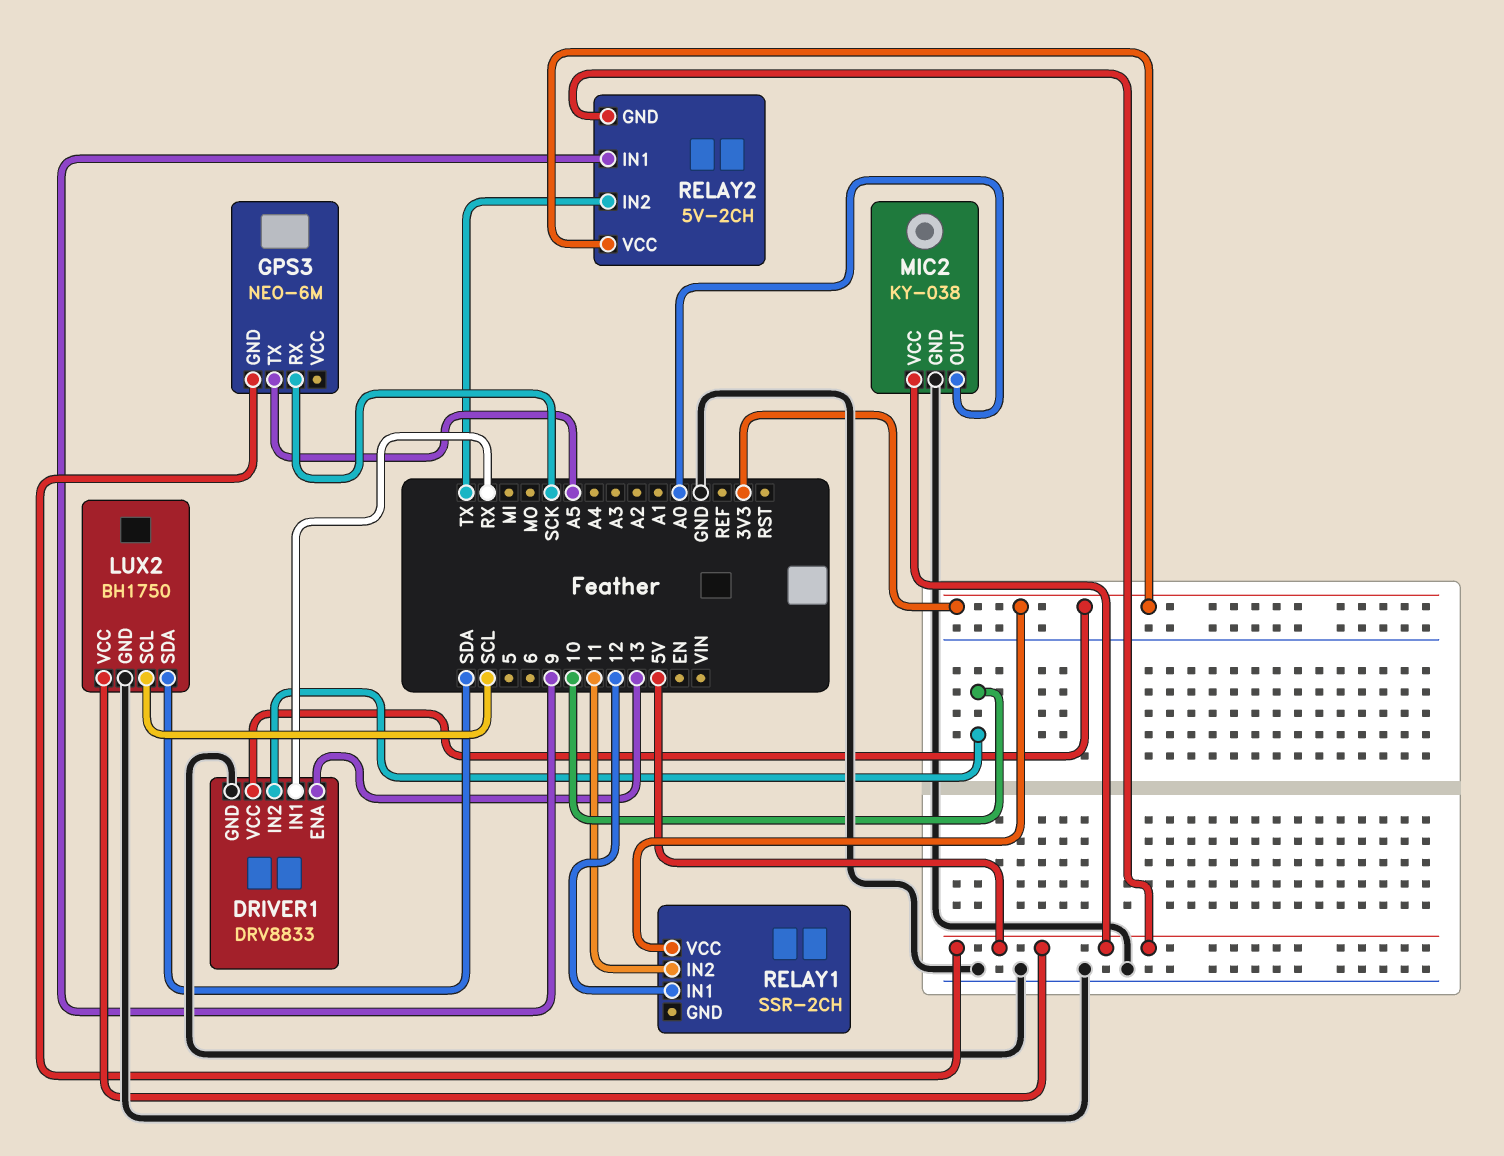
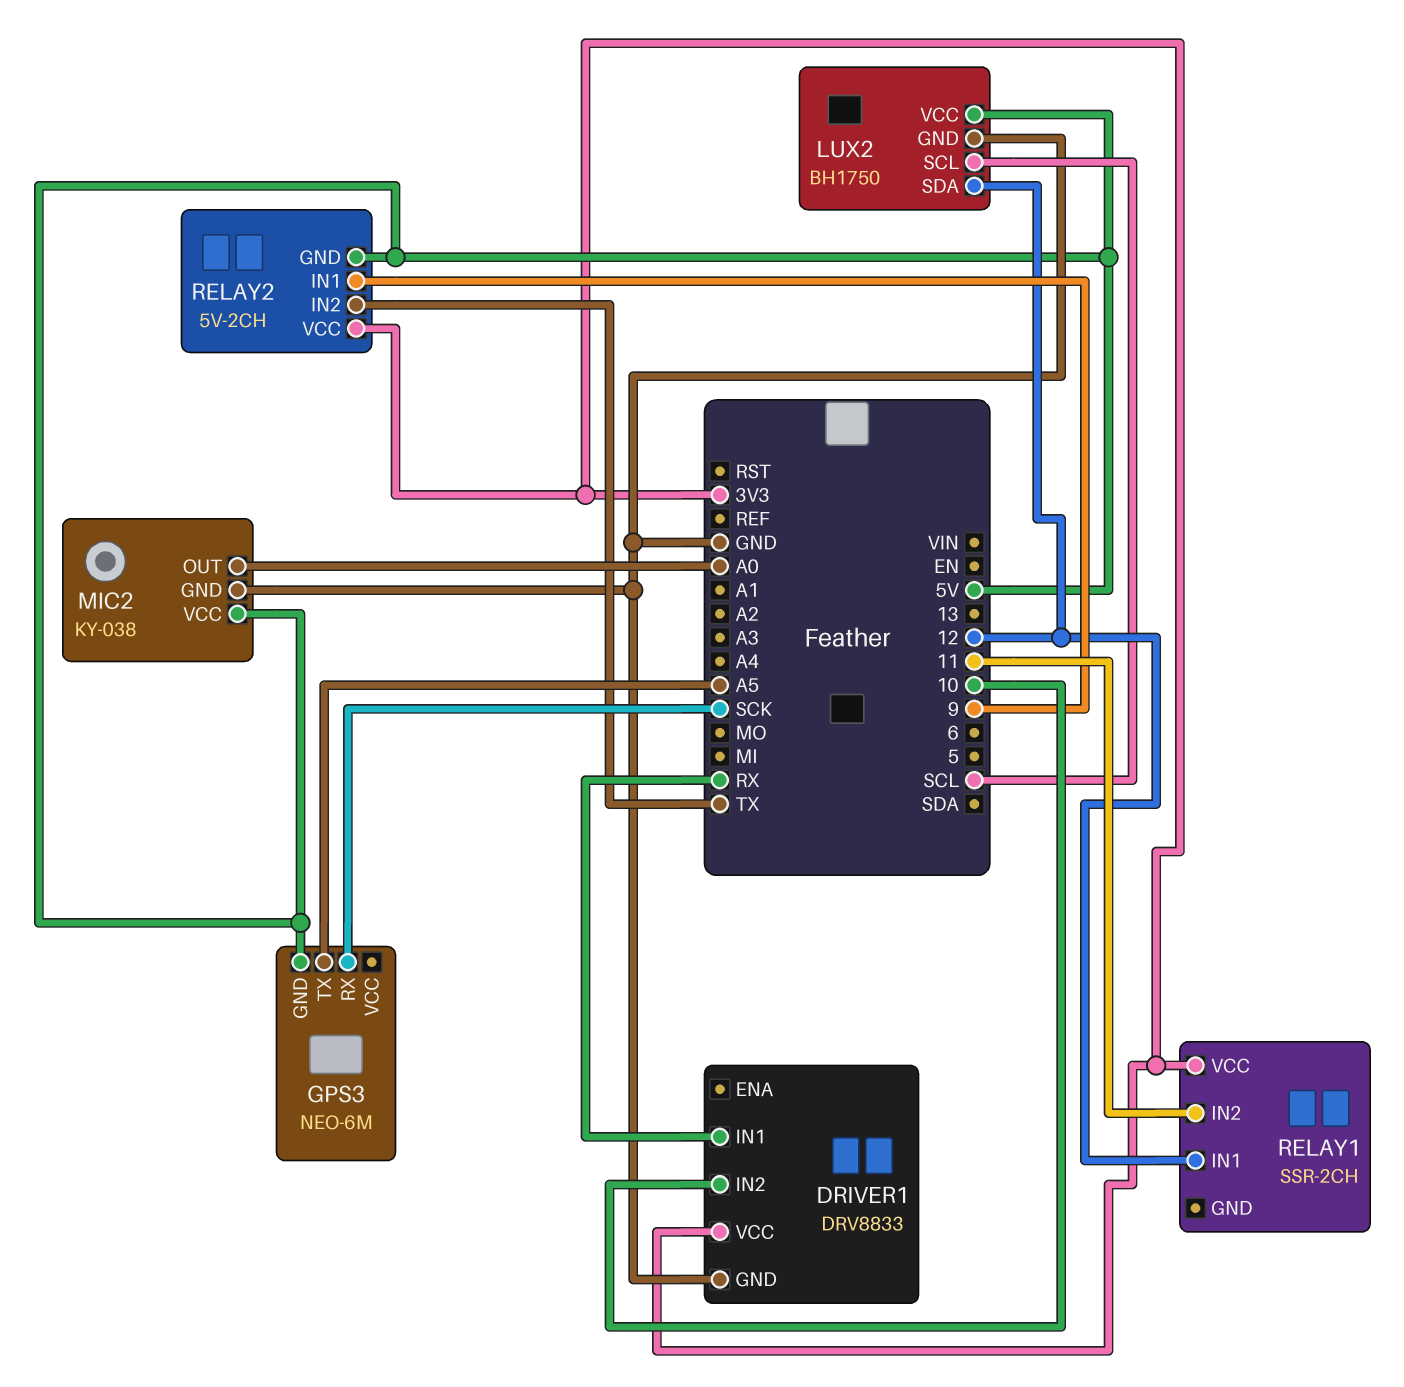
DRIVER1 pin ENA: 13 -> none
LUX2 pin SDA: SDA -> 12

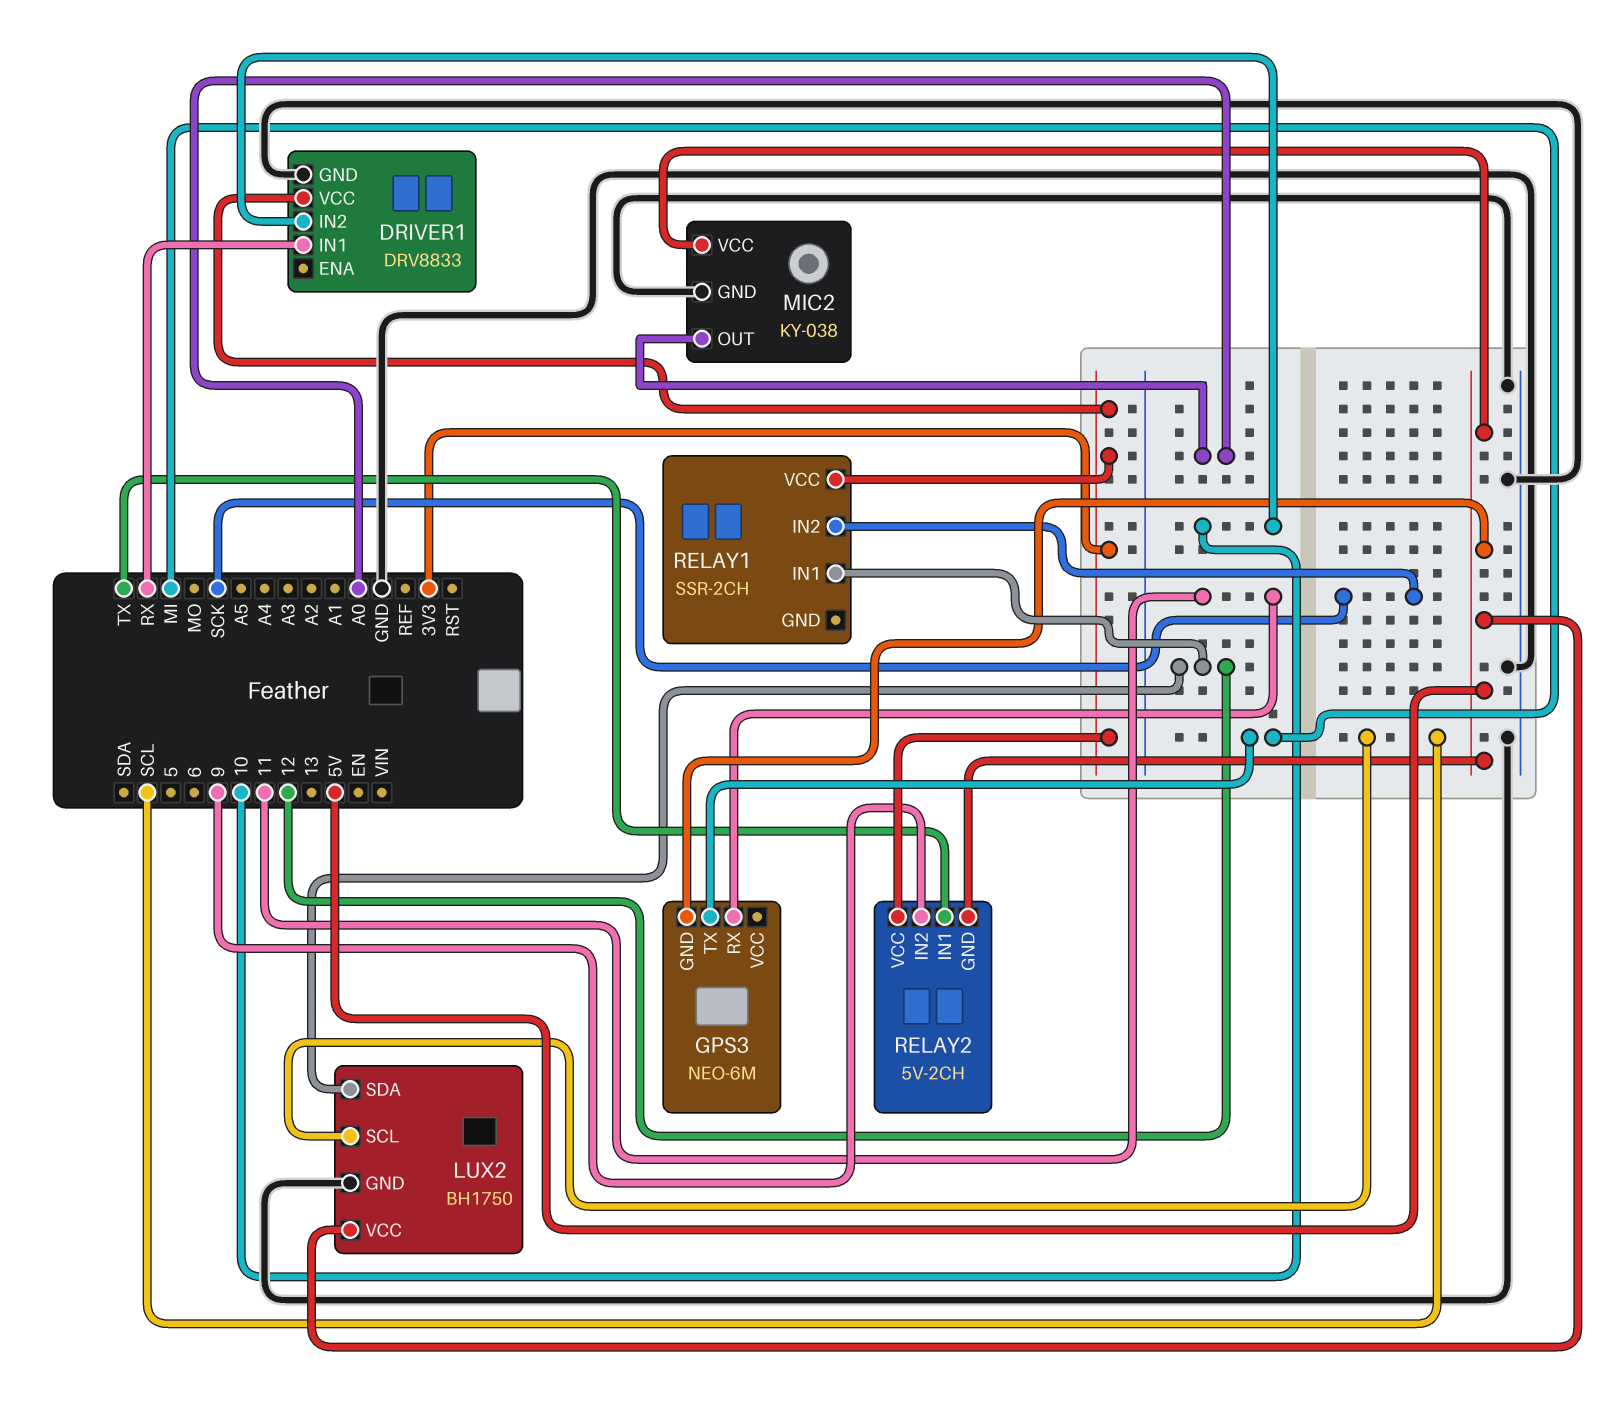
GPS3 pin RX: SCK -> 11
GPS3 pin TX: A5 -> MI
RELAY1 pin IN2: 11 -> SCK
RELAY2 pin IN1: 9 -> TX
RELAY2 pin IN2: TX -> 9

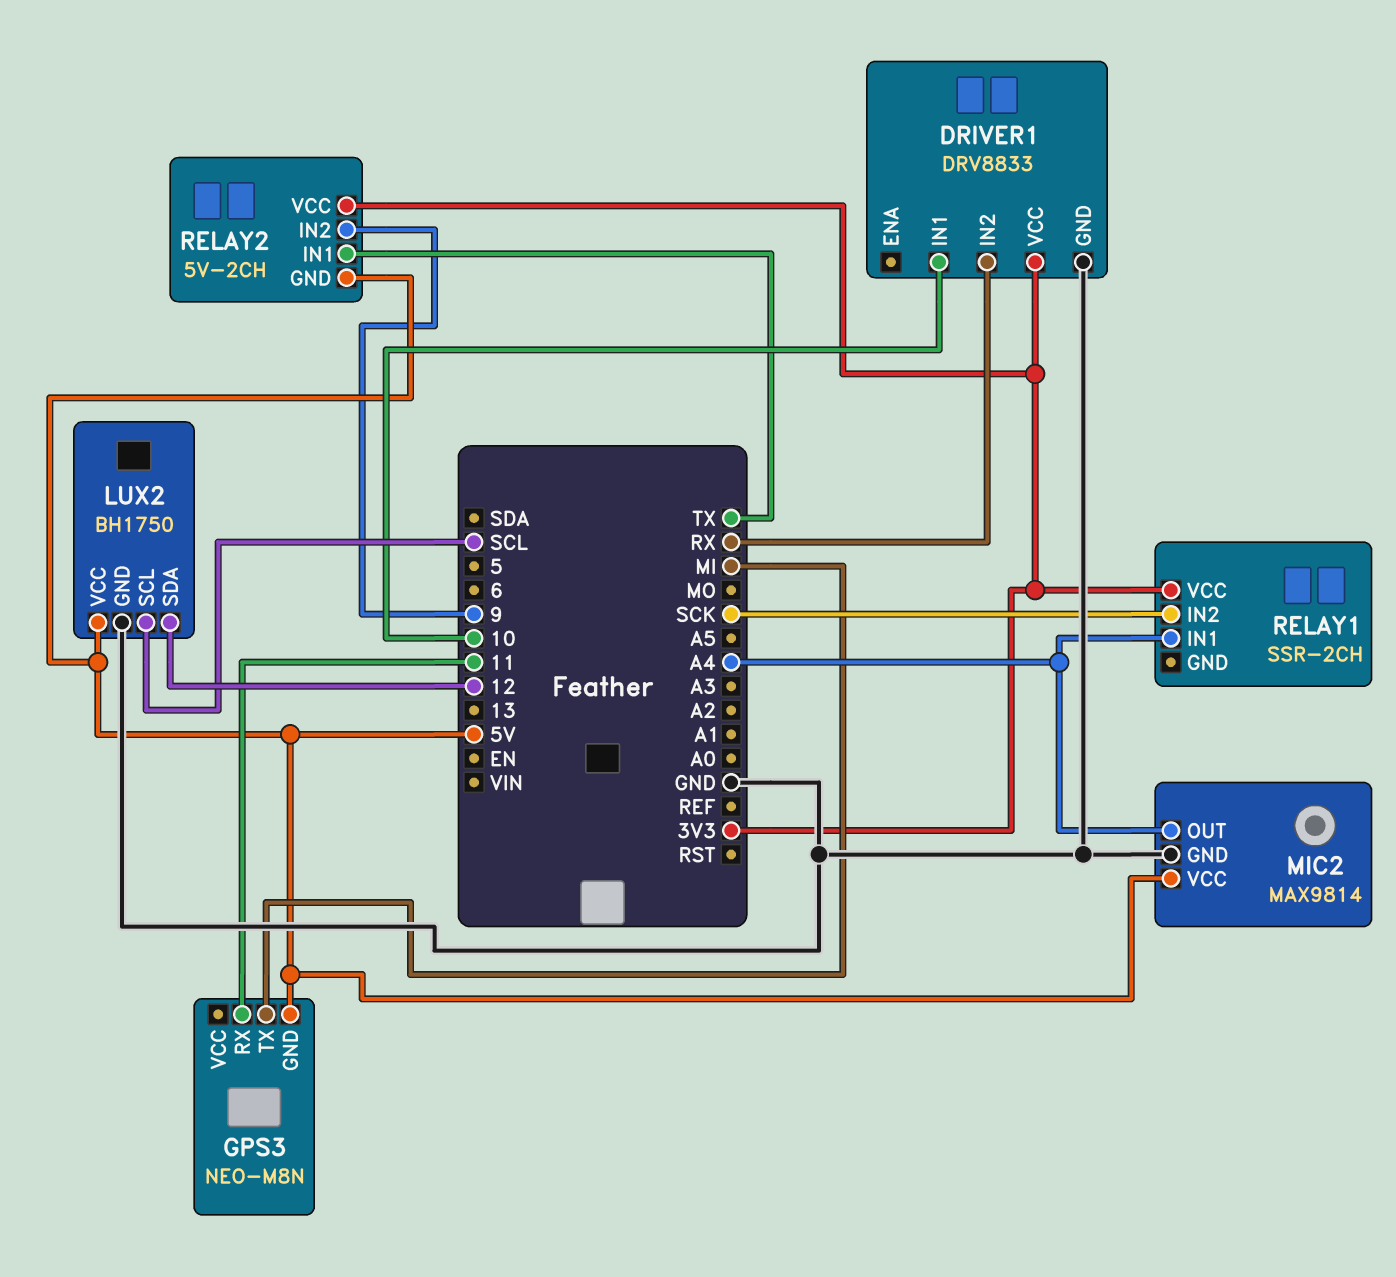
DRIVER1 pin IN1: RX -> 10
DRIVER1 pin IN2: 10 -> RX
GPS3: NEO-6M -> NEO-M8N
MIC2: KY-038 -> MAX9814
MIC2 pin OUT: A0 -> A4
RELAY1 pin IN1: 12 -> A4

